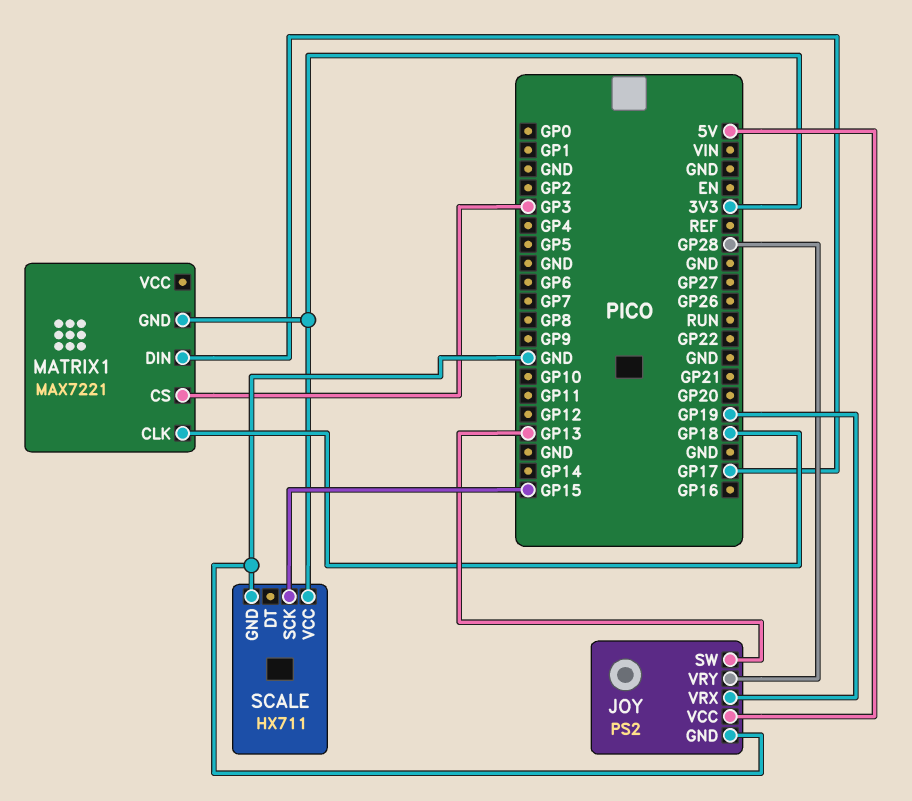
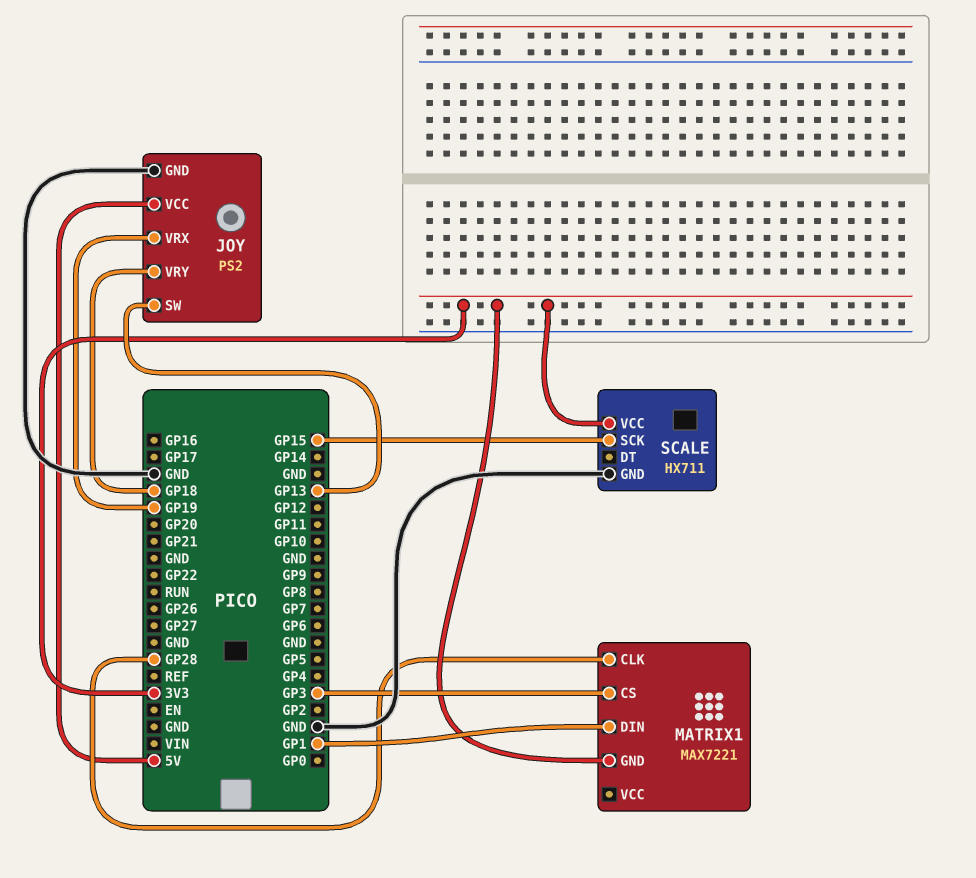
JOY pin VRY: GP28 -> GP18
MATRIX1 pin CLK: GP18 -> GP28
MATRIX1 pin DIN: GP17 -> GP1

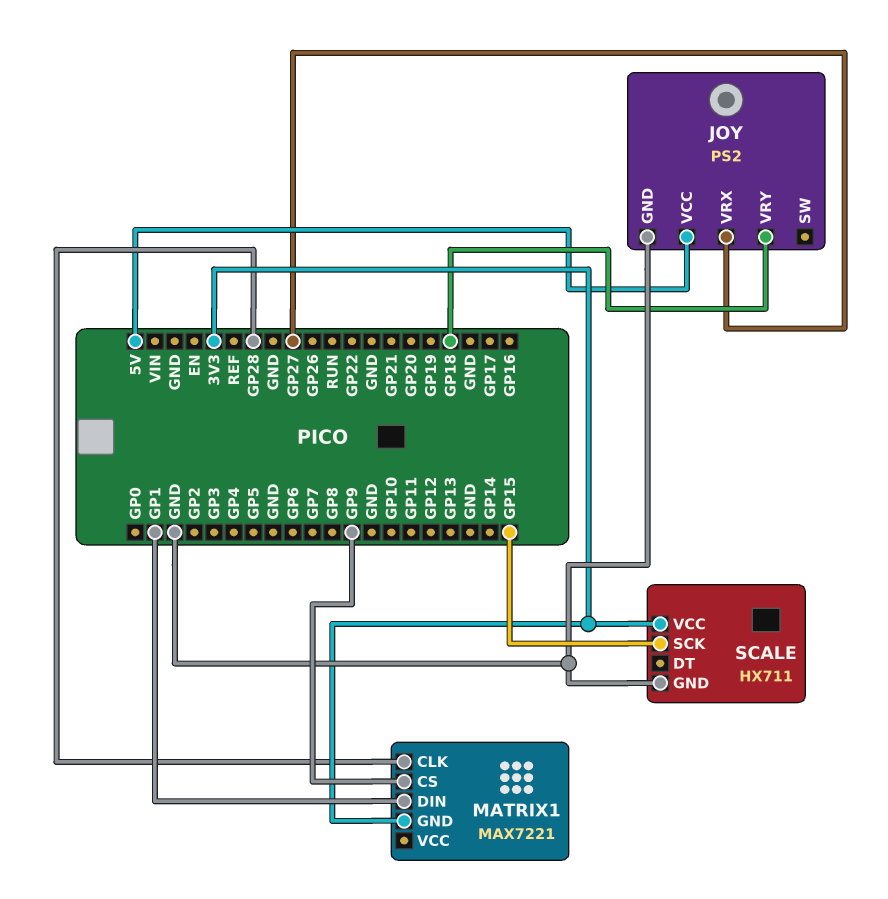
JOY pin SW: GP13 -> none
JOY pin VRX: GP19 -> GP27
MATRIX1 pin CS: GP3 -> GP9

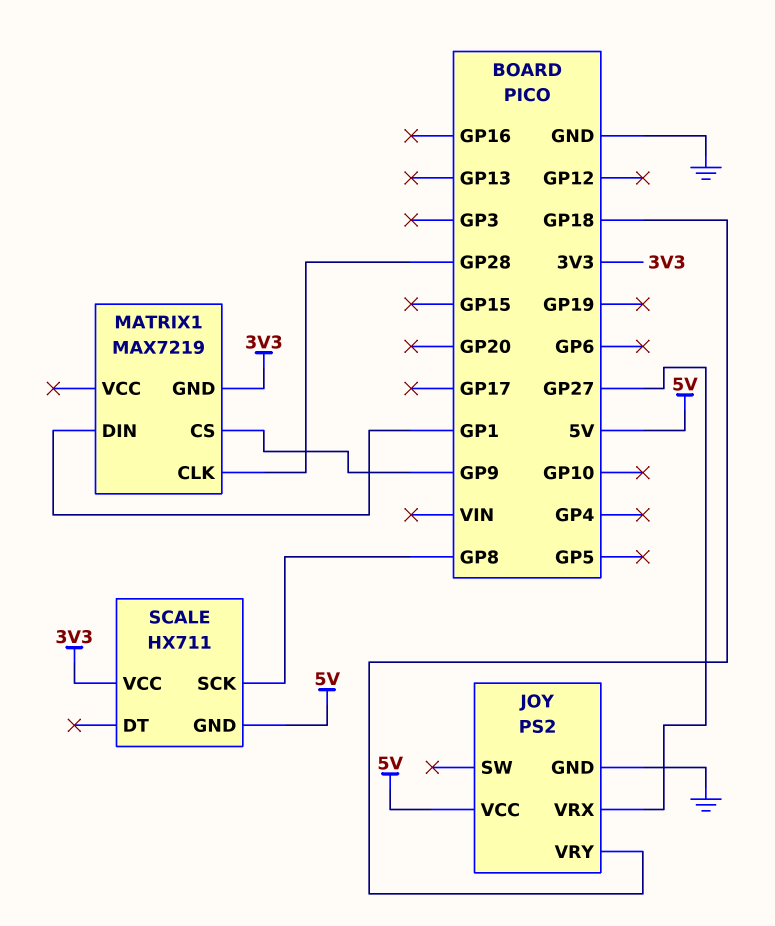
MATRIX1: MAX7221 -> MAX7219
SCALE pin GND: GND -> 5V
SCALE pin SCK: GP15 -> GP8

